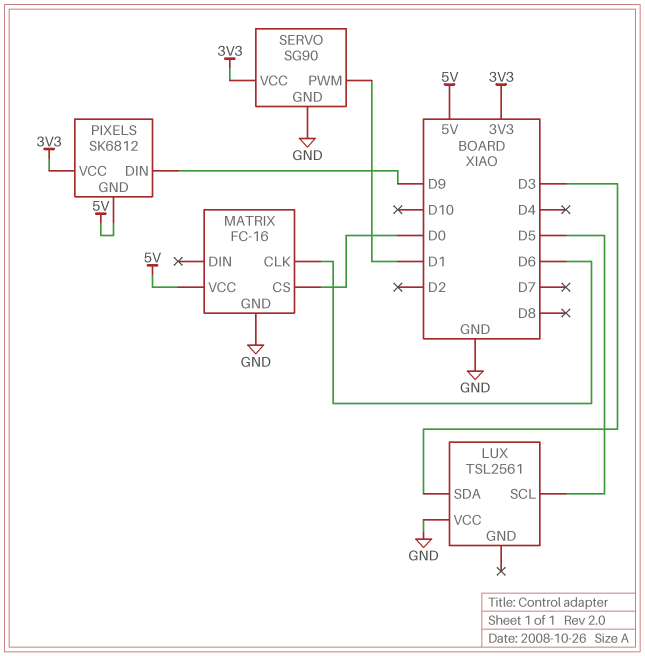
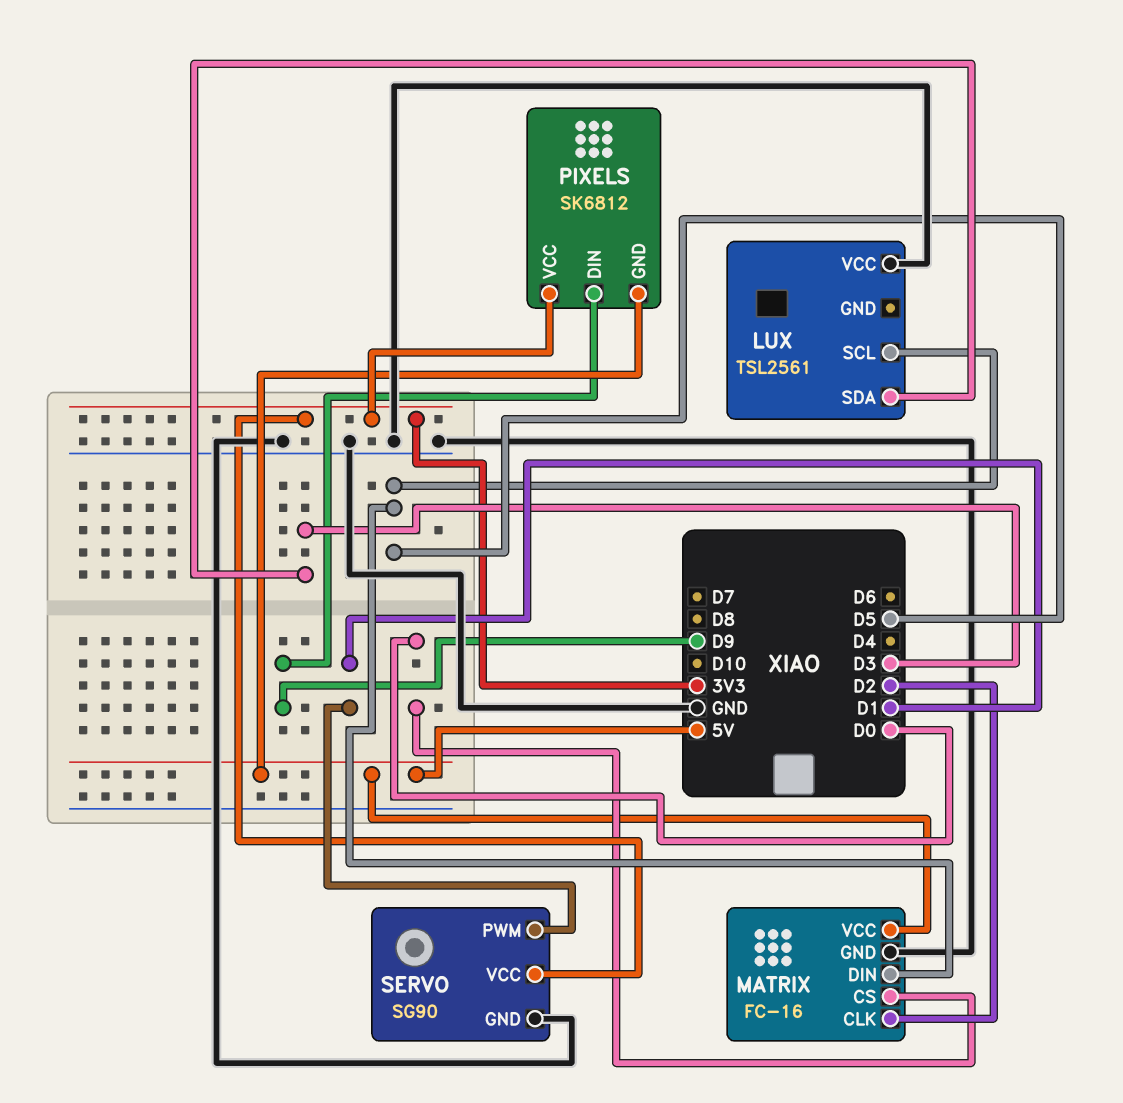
MATRIX pin CLK: D6 -> D2
MATRIX pin DIN: none -> D5

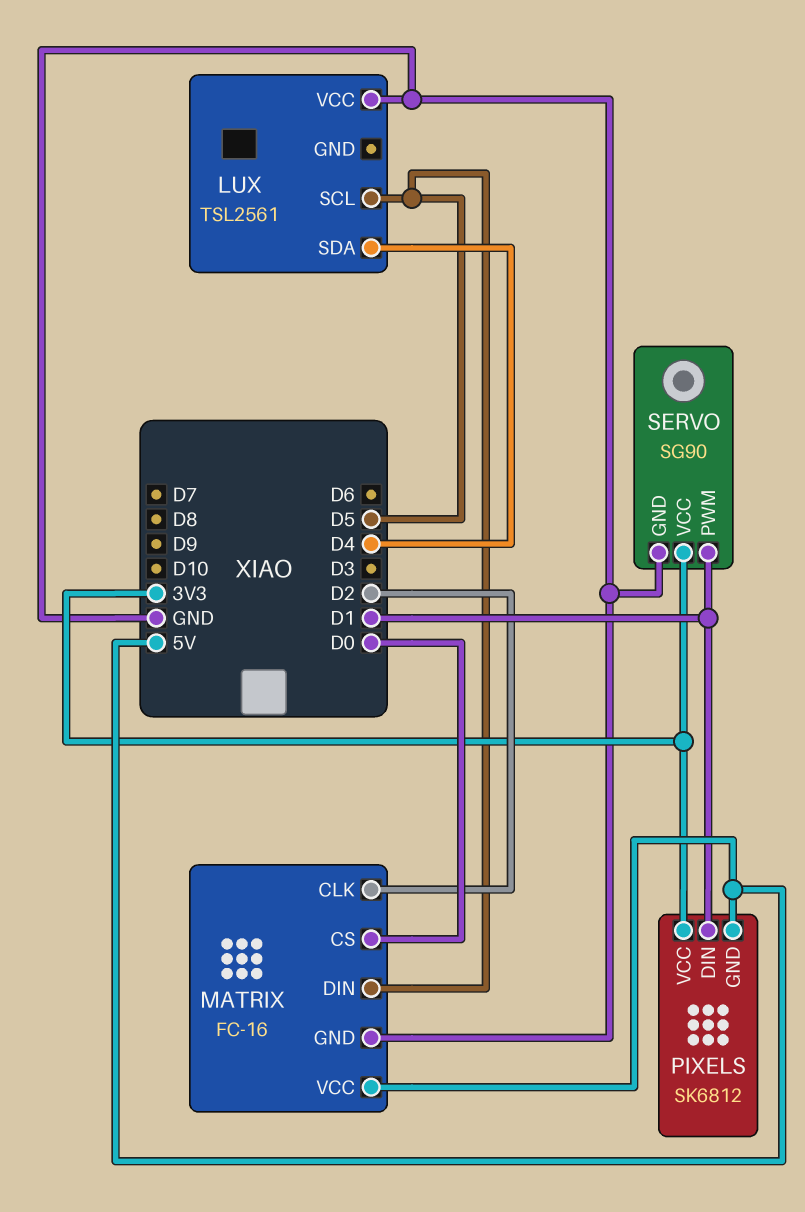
LUX pin SDA: D3 -> D4
PIXELS pin DIN: D9 -> D1

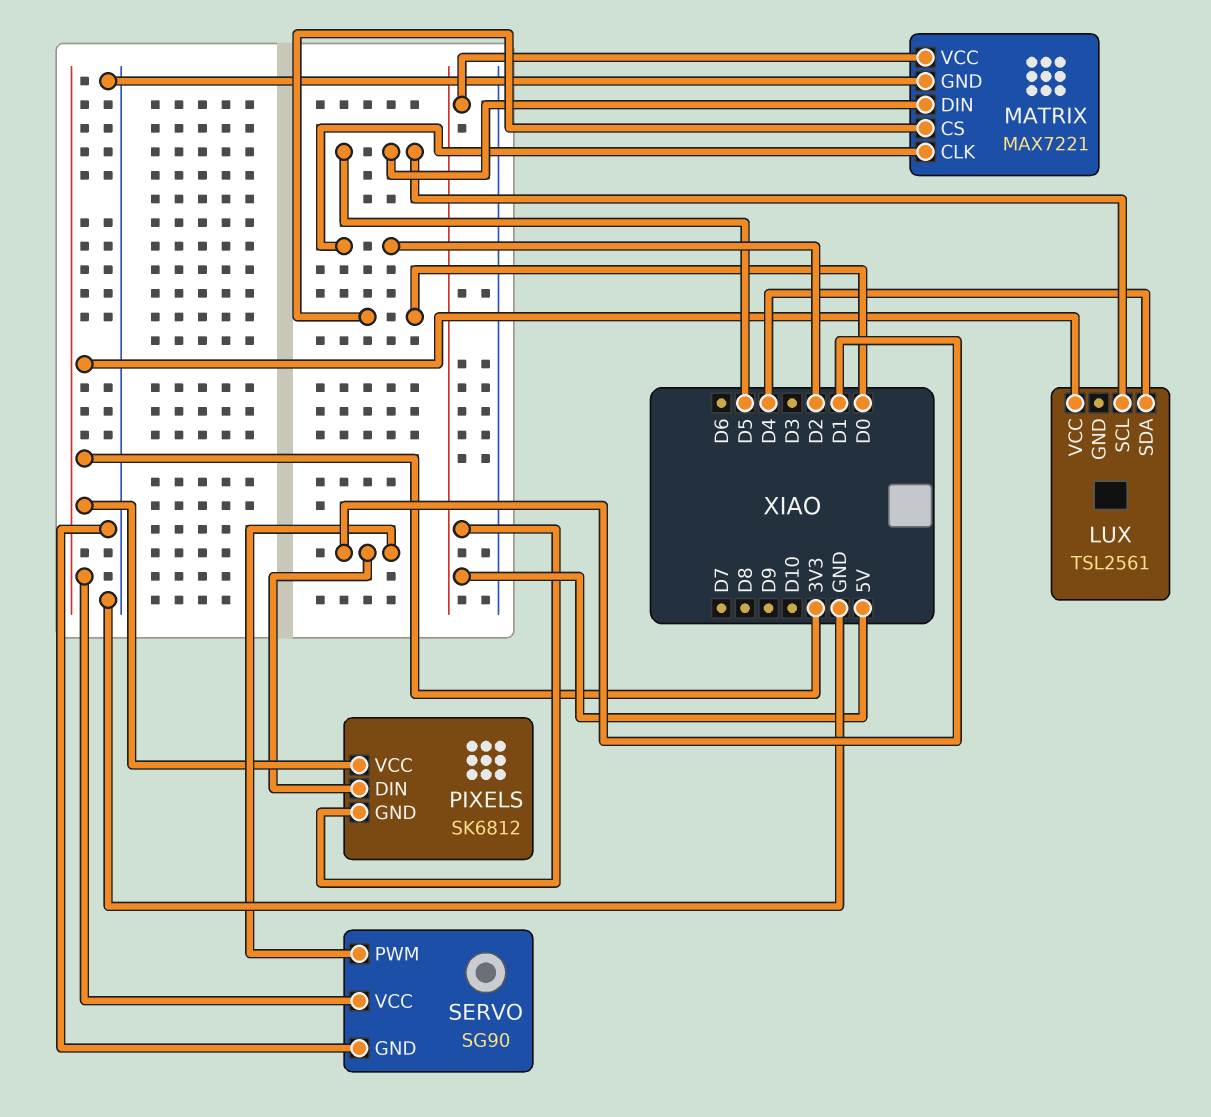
LUX pin VCC: GND -> 3V3
MATRIX: FC-16 -> MAX7221

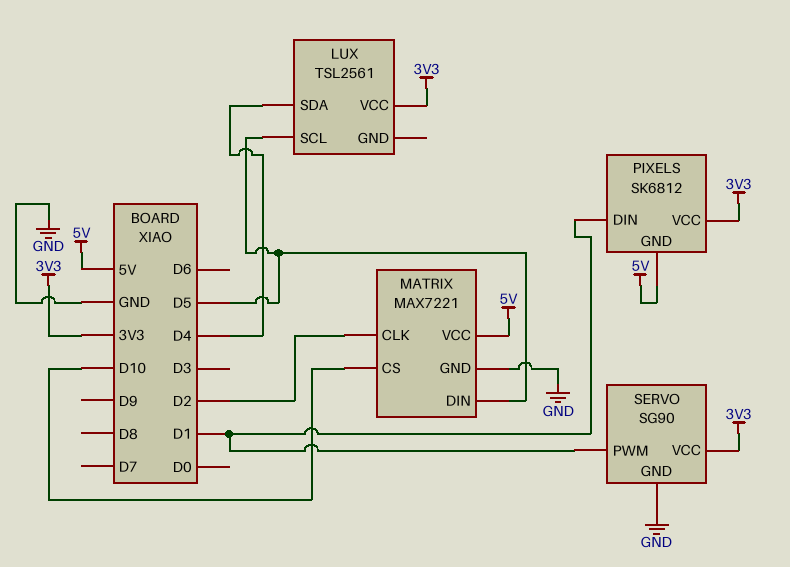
MATRIX pin CS: D0 -> D10

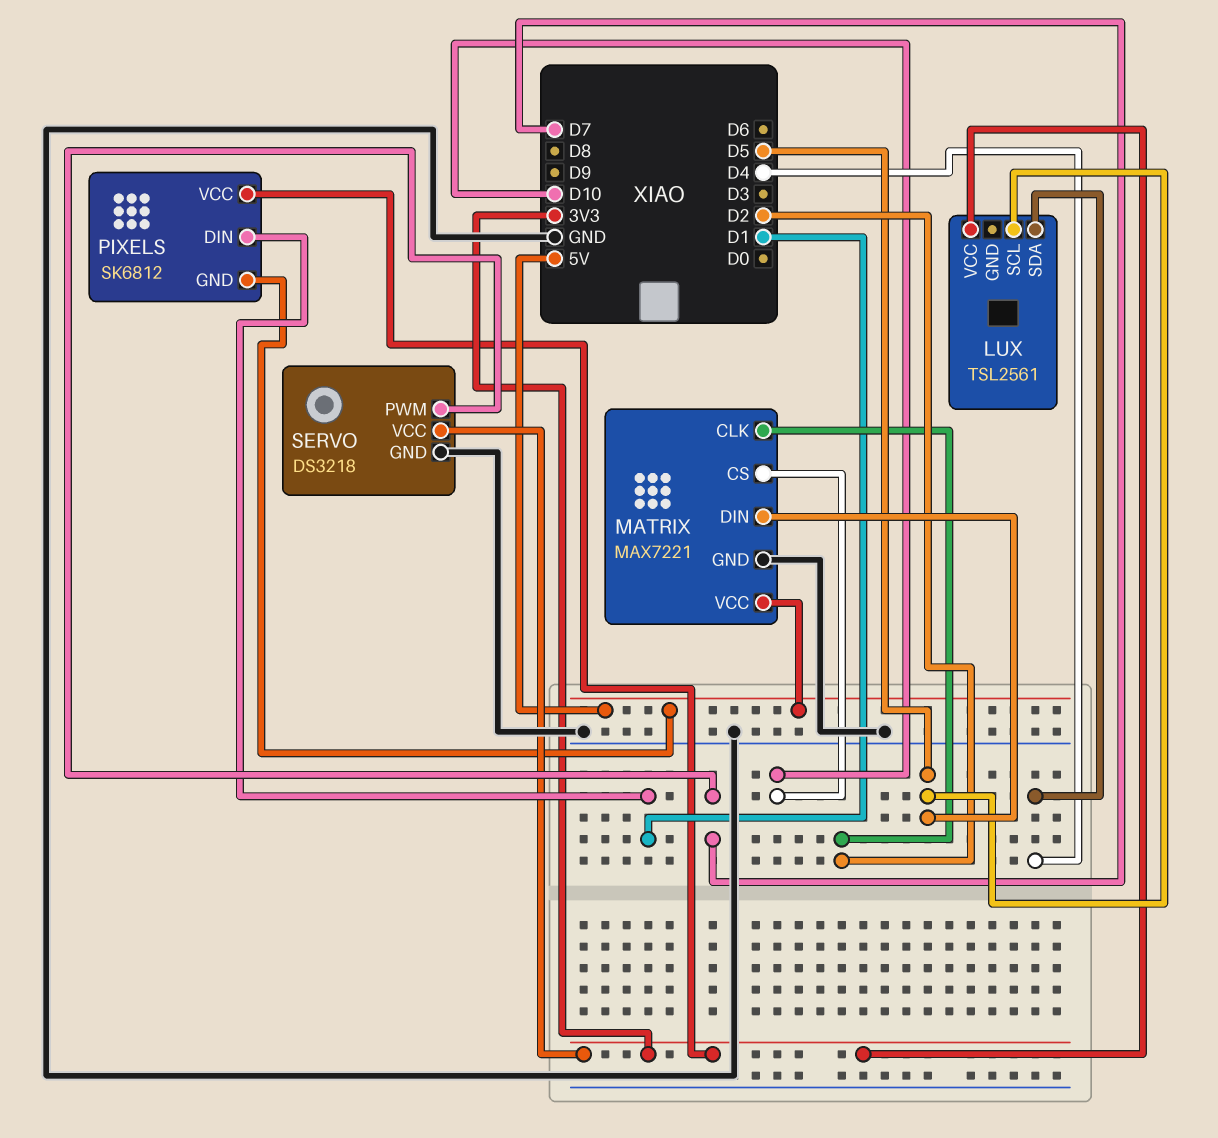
SERVO: SG90 -> DS3218
SERVO pin PWM: D1 -> D7

